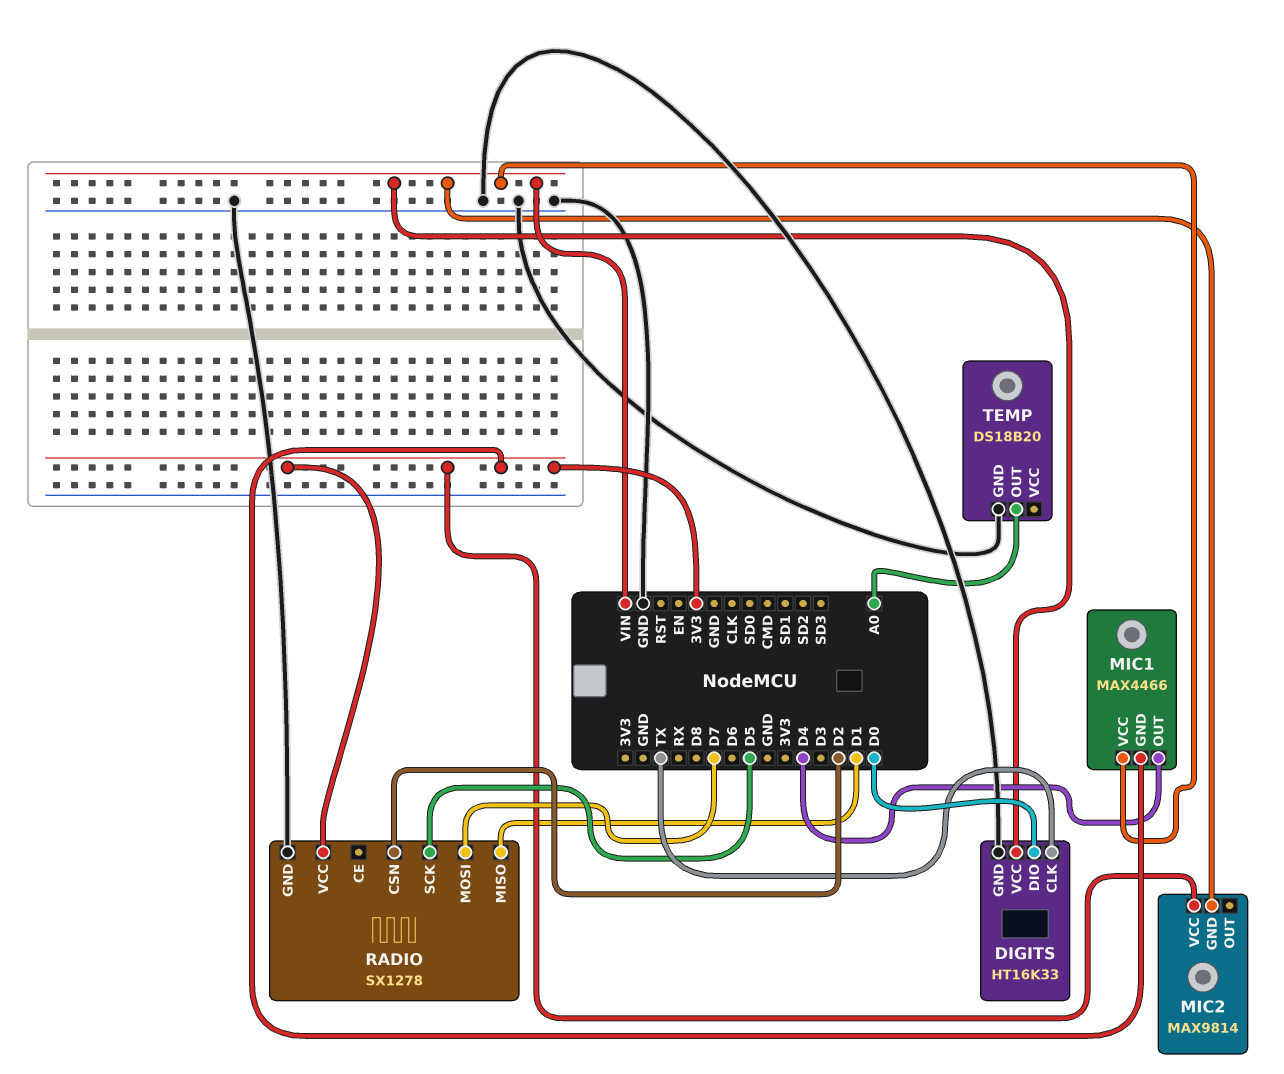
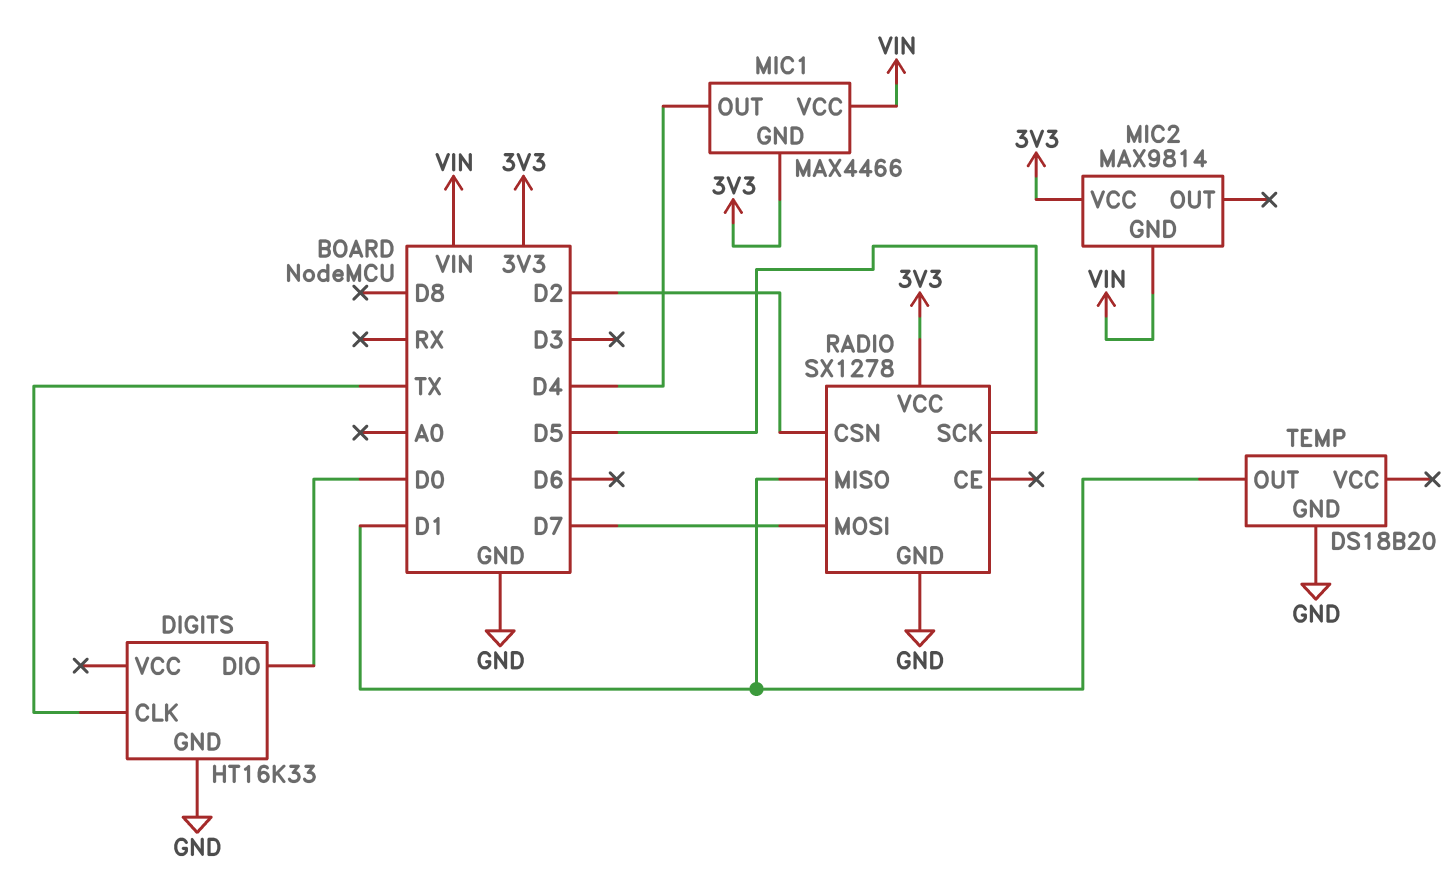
DIGITS pin VCC: VIN -> none
TEMP pin OUT: A0 -> D1

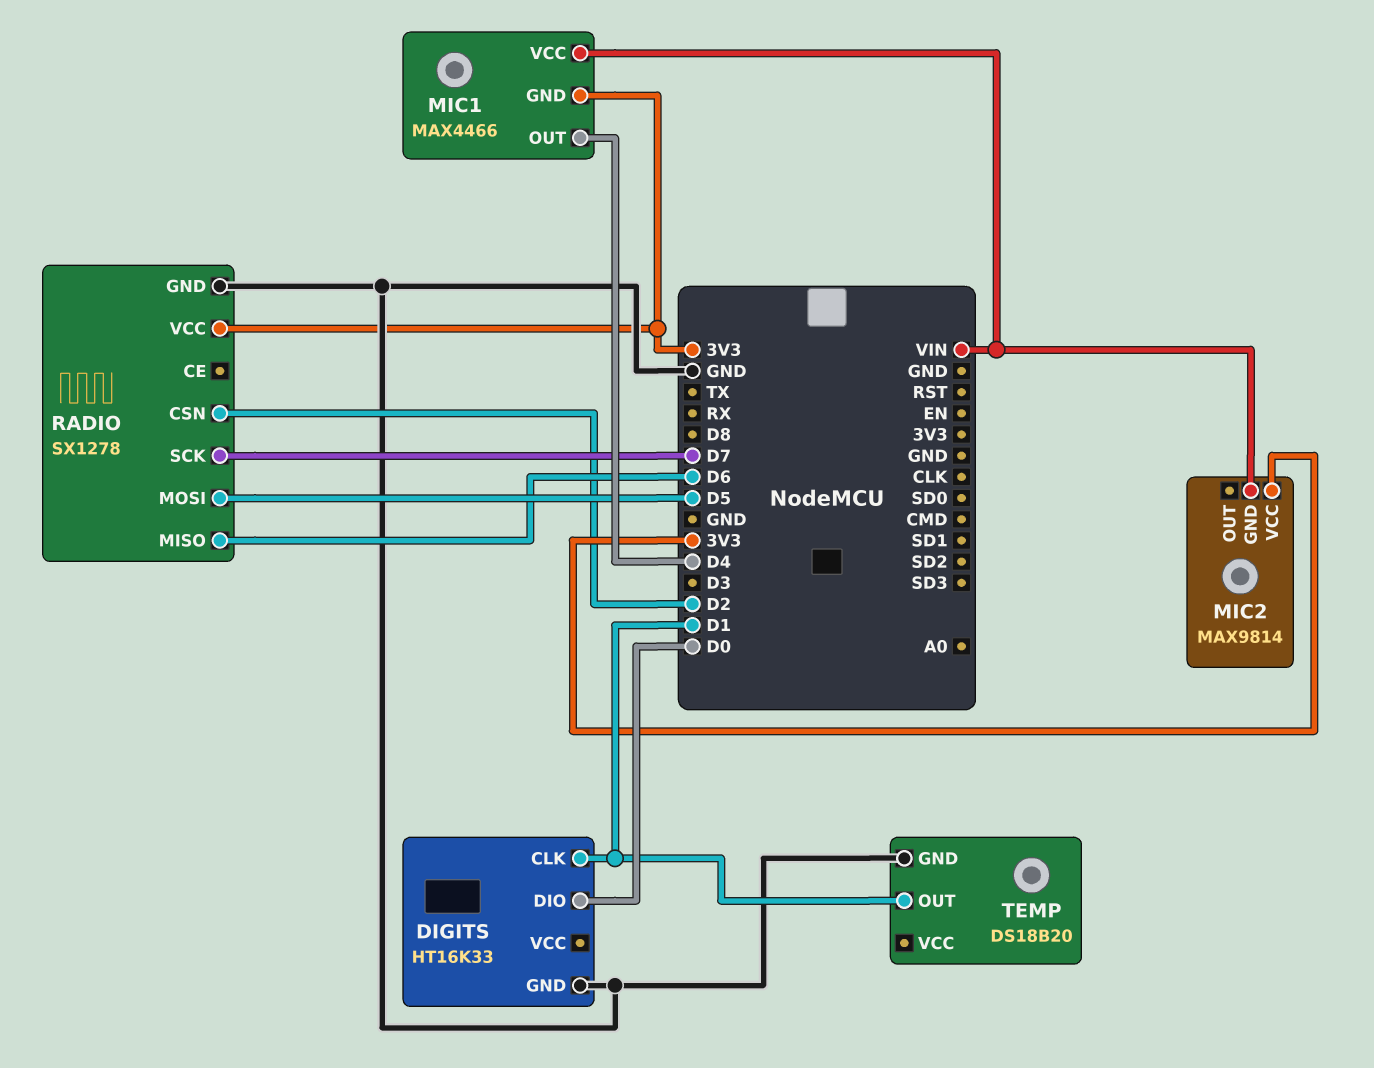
DIGITS pin CLK: TX -> D1
RADIO pin MISO: D1 -> D6
RADIO pin MOSI: D7 -> D5
RADIO pin SCK: D5 -> D7

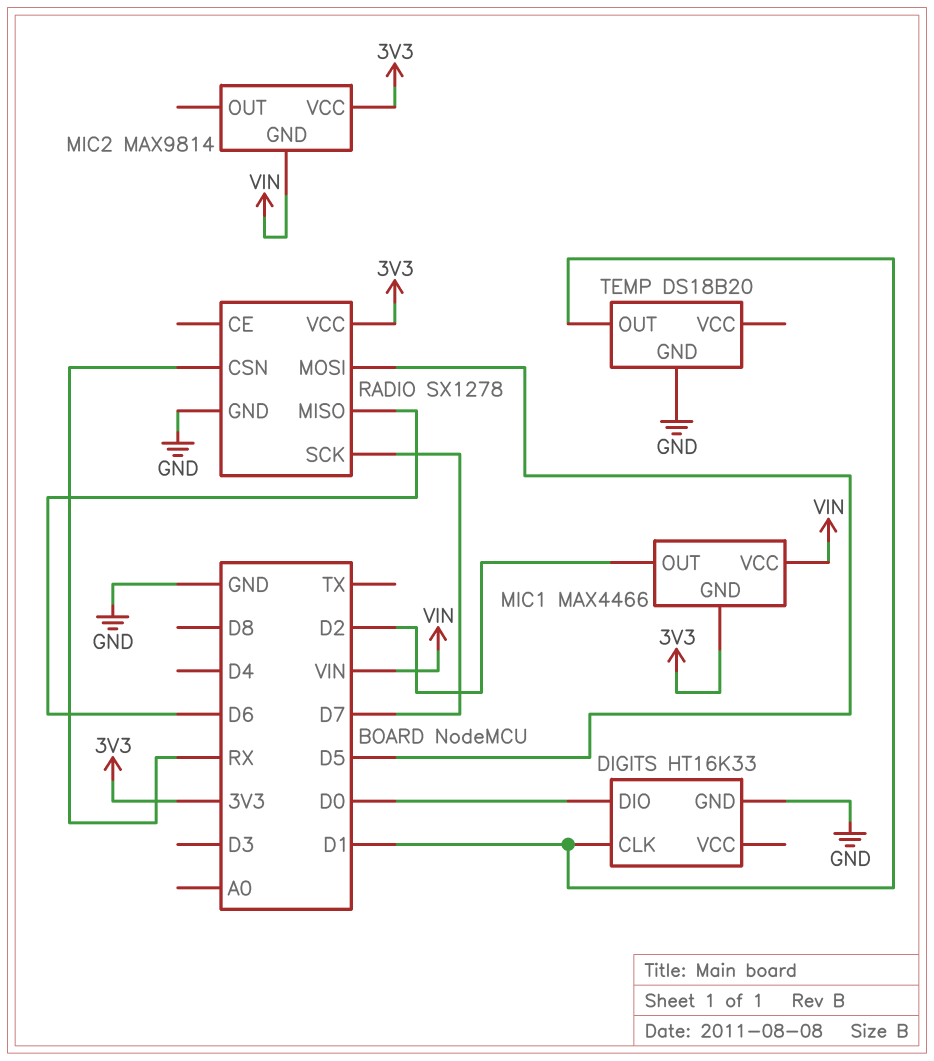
MIC1 pin OUT: D4 -> D2
RADIO pin CSN: D2 -> RX

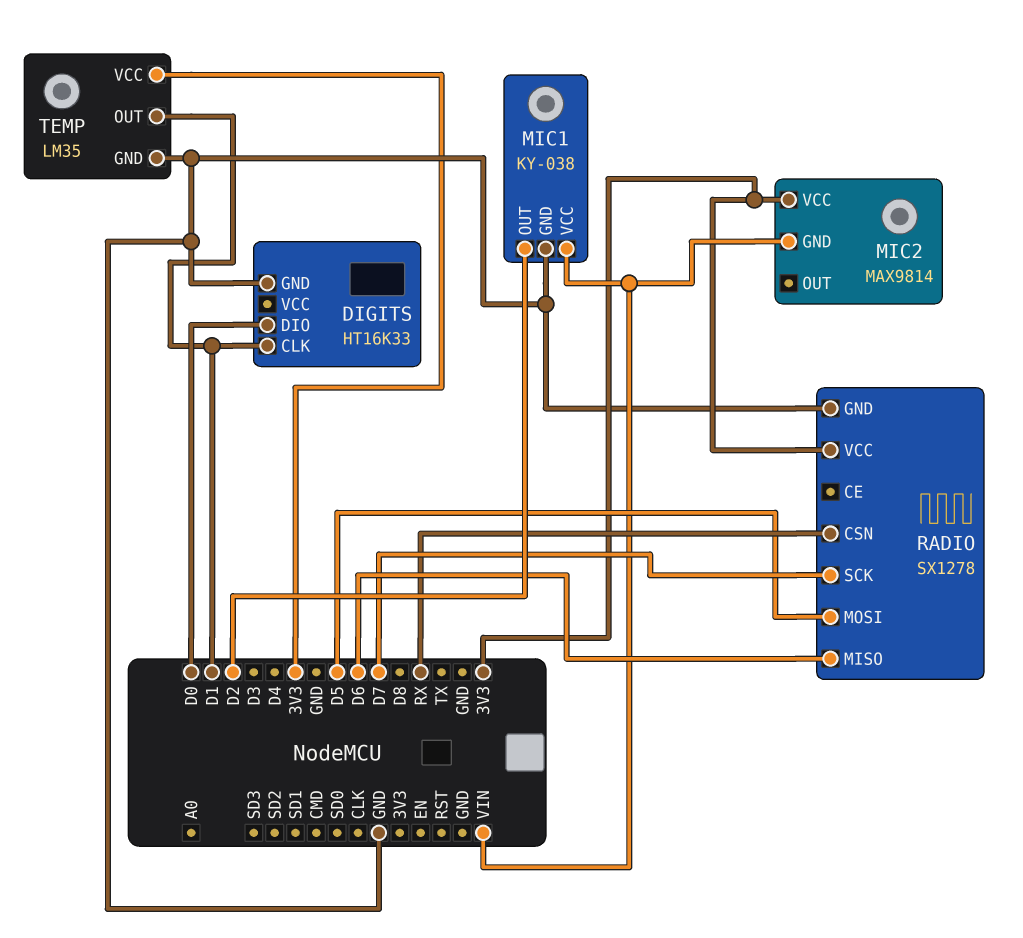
MIC1: MAX4466 -> KY-038
MIC1 pin GND: 3V3 -> GND
TEMP: DS18B20 -> LM35
TEMP pin VCC: none -> 3V3

